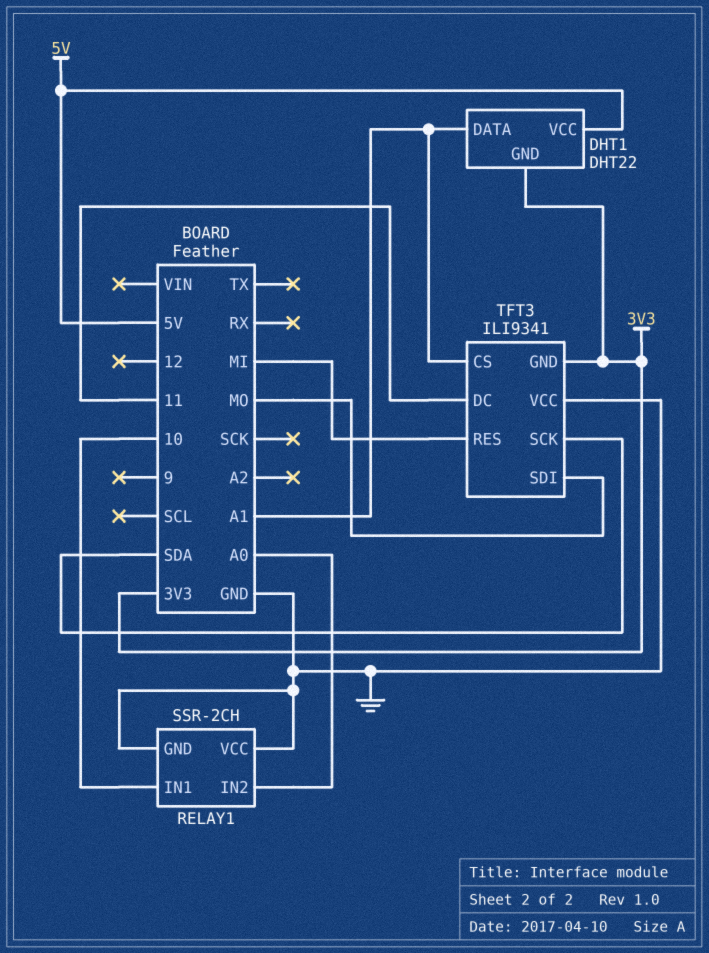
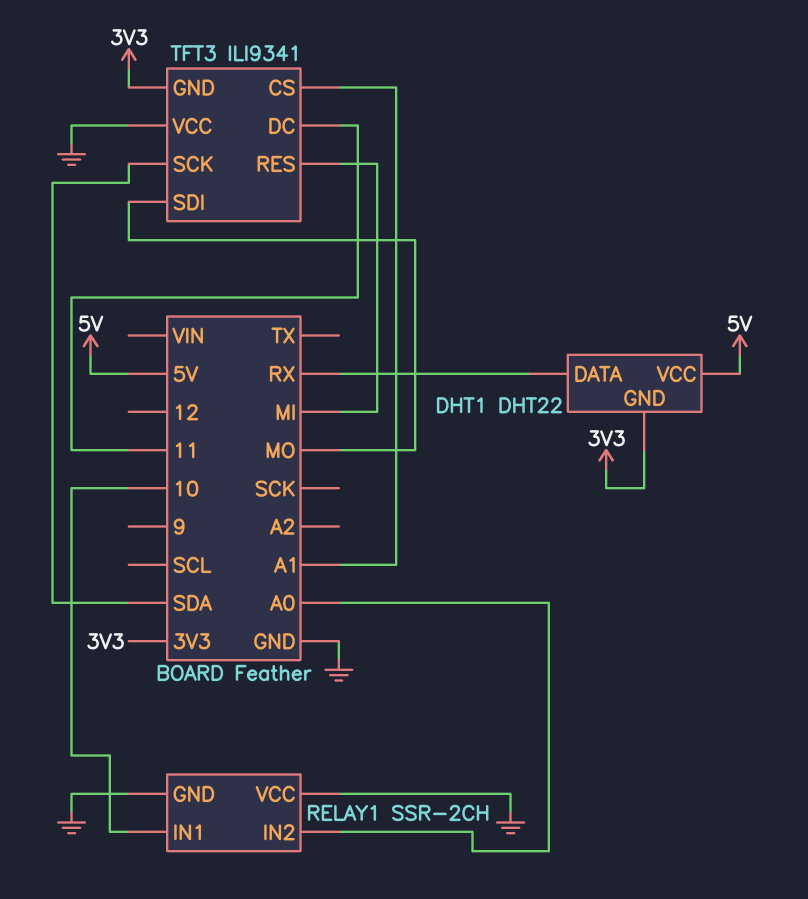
DHT1 pin DATA: A1 -> RX

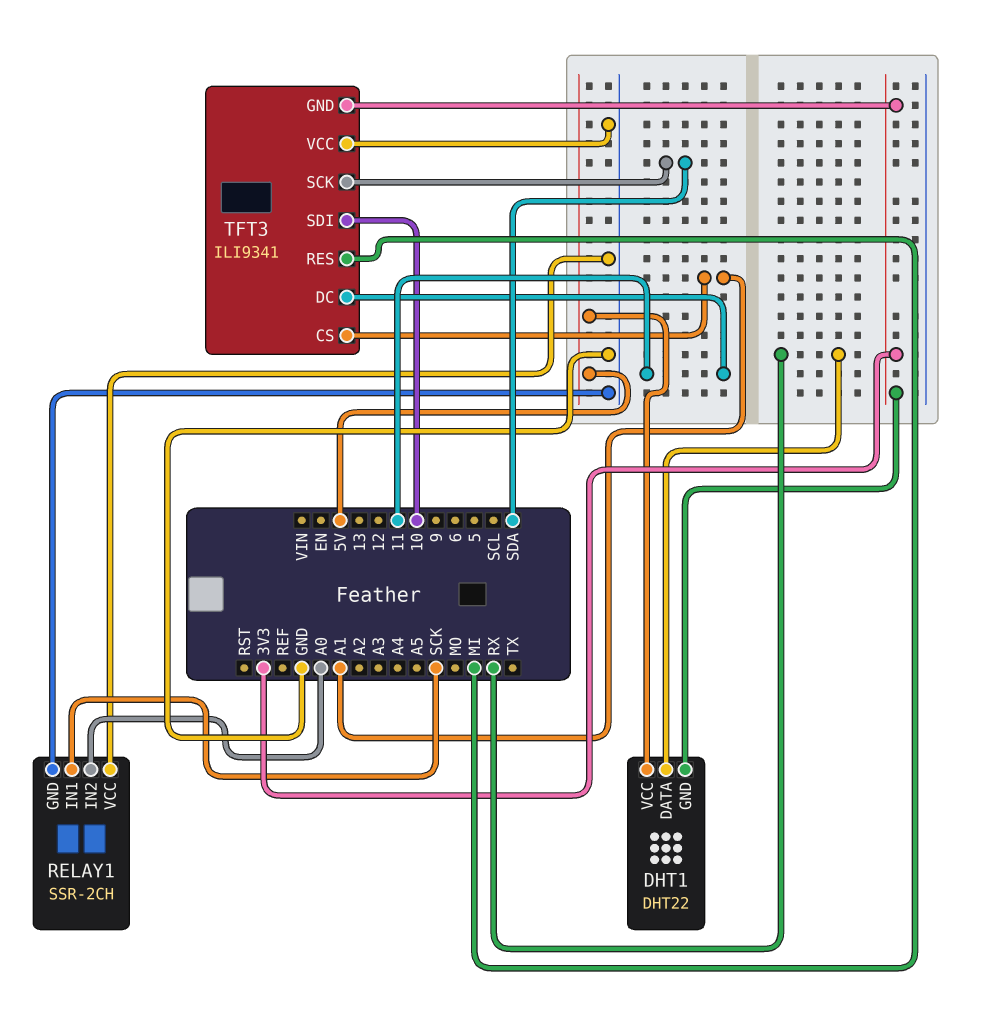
RELAY1 pin IN1: 10 -> SCK
TFT3 pin SDI: MO -> 10

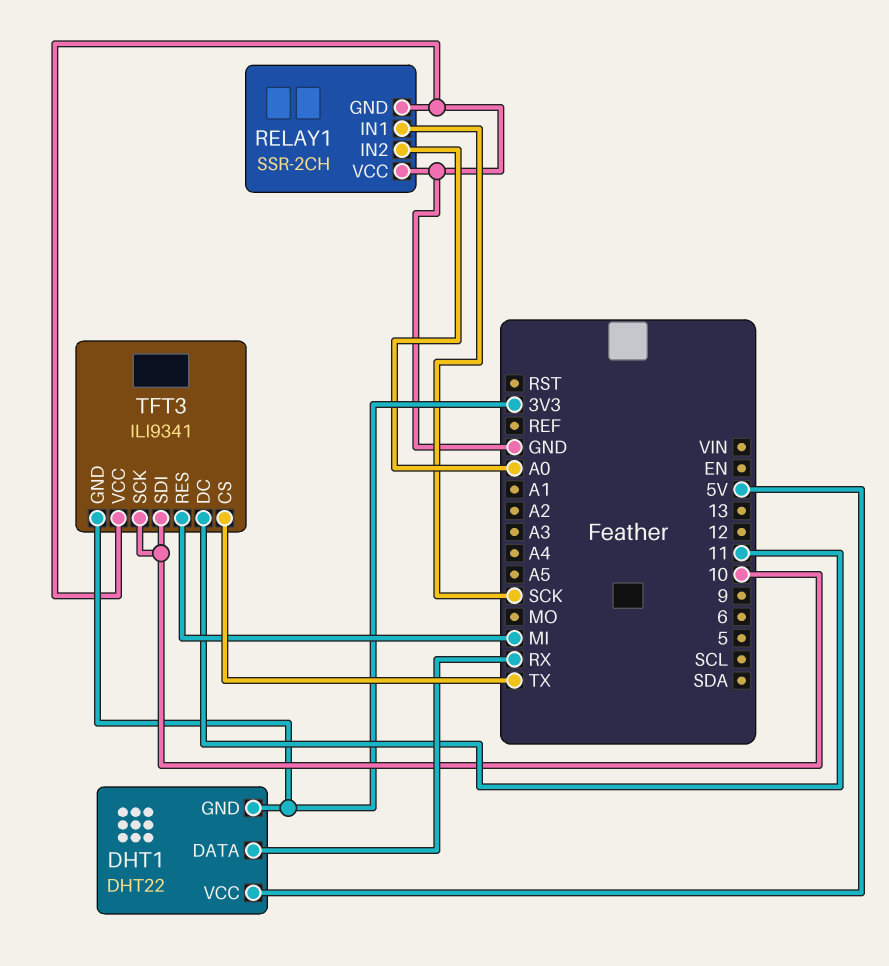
TFT3 pin CS: A1 -> TX
TFT3 pin SCK: SDA -> 10

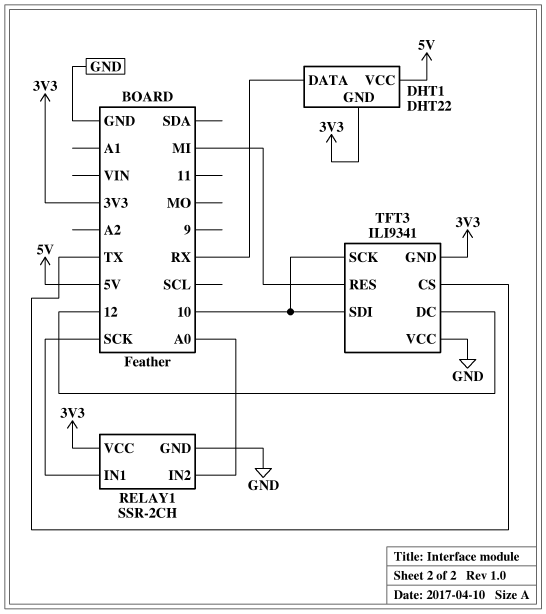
RELAY1 pin VCC: GND -> 3V3
TFT3 pin DC: 11 -> 12

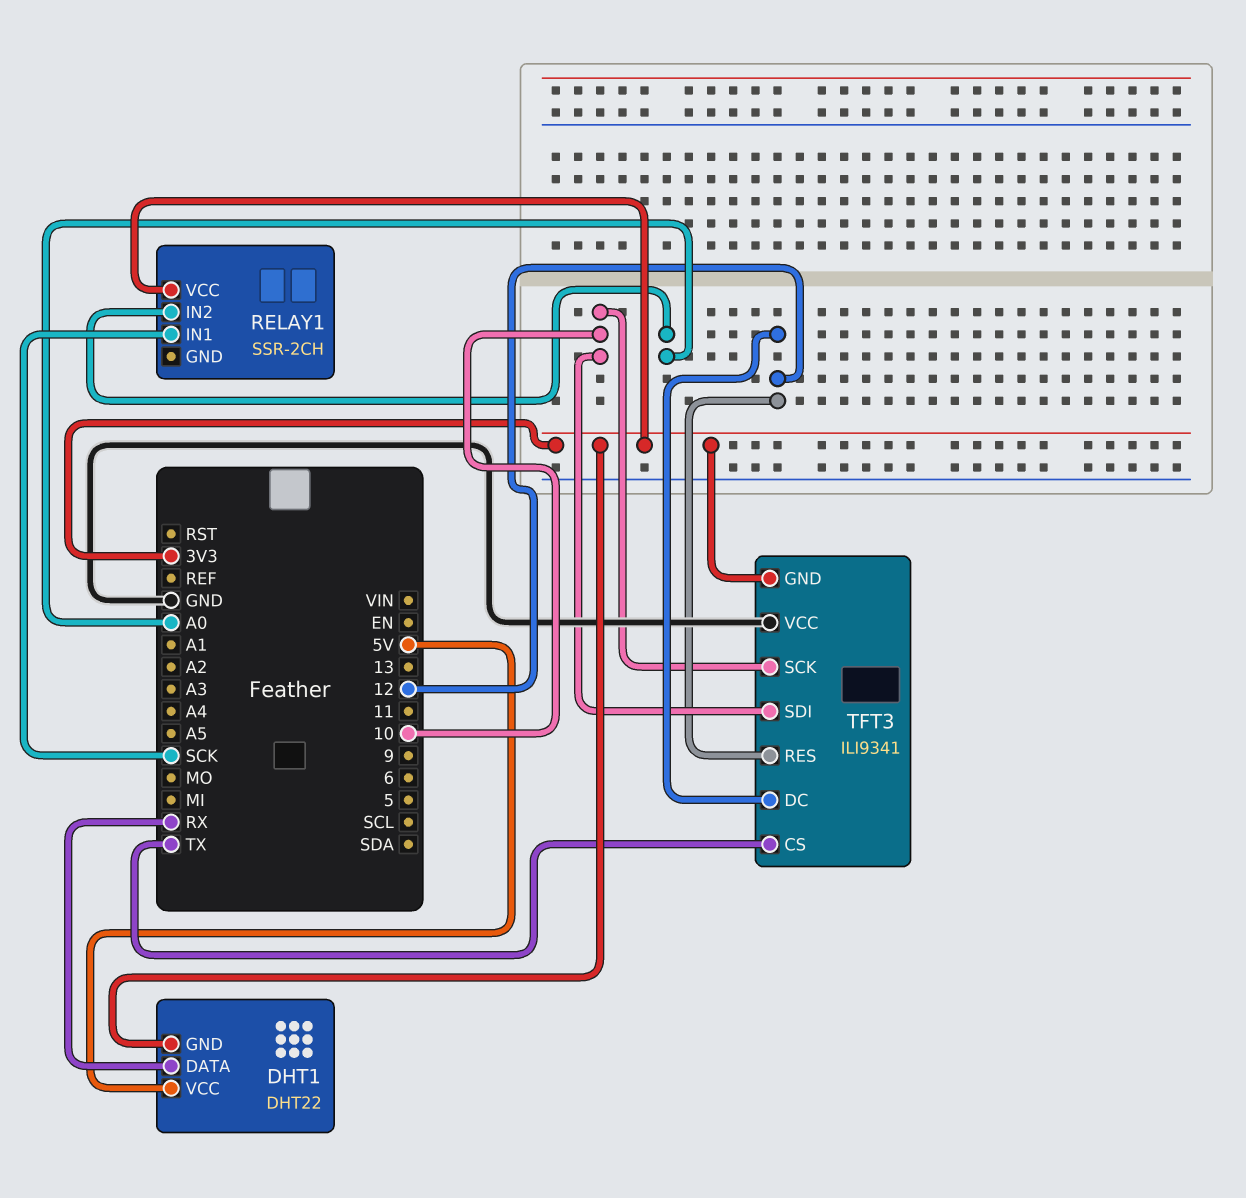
RELAY1 pin GND: GND -> none
TFT3 pin RES: MI -> 12

